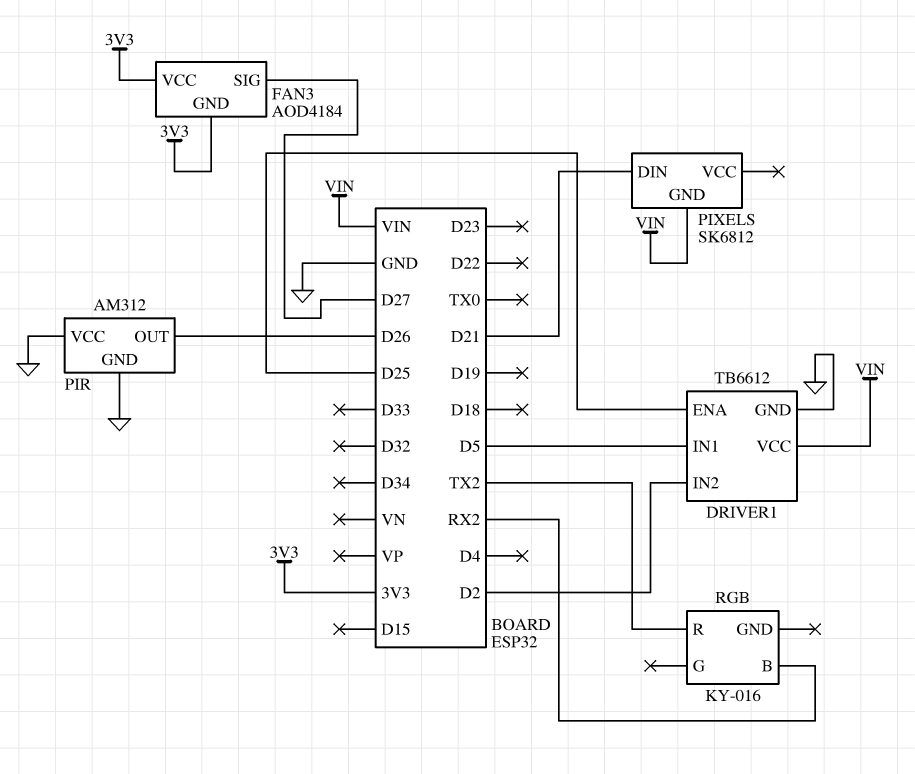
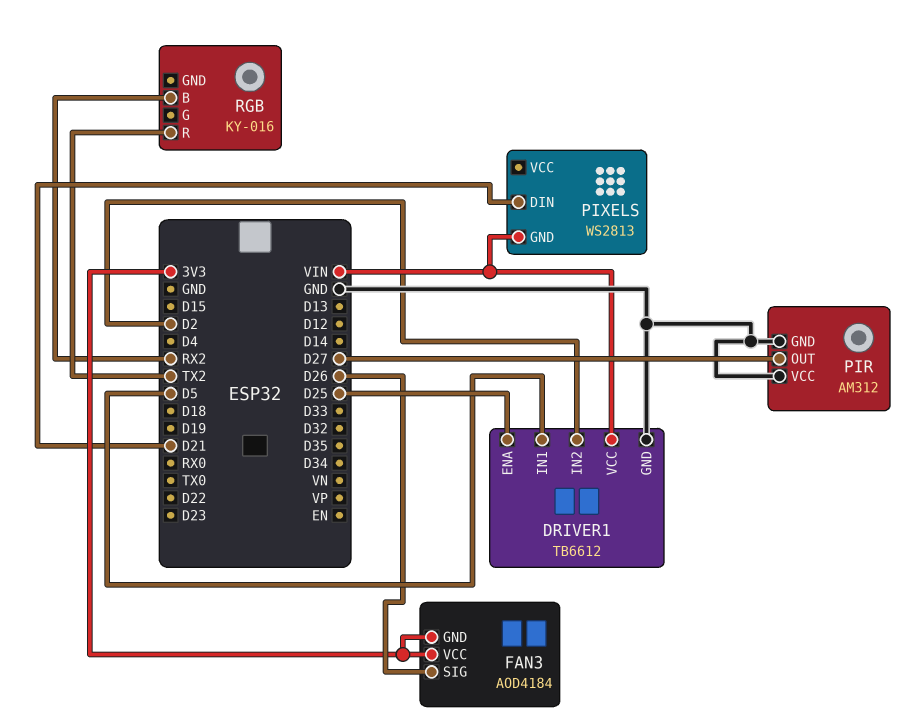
FAN3 pin SIG: D27 -> D26
PIR pin OUT: D26 -> D27
PIXELS: SK6812 -> WS2813

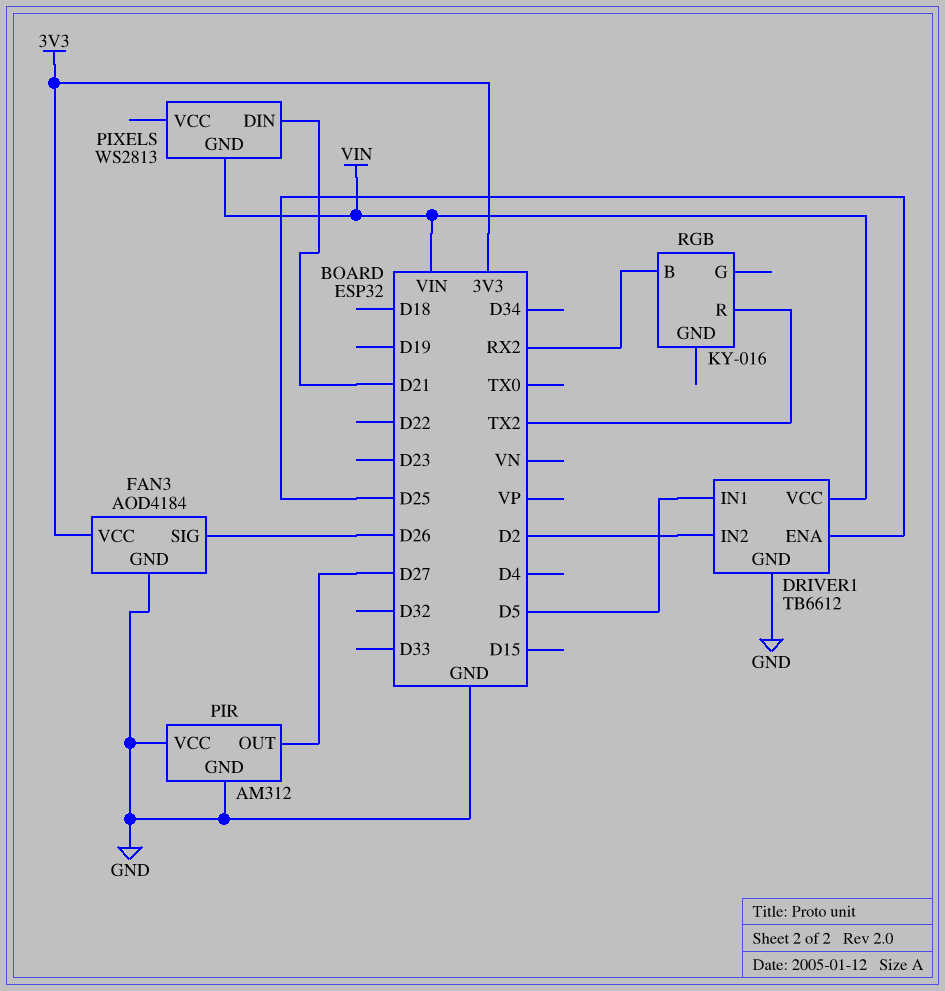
FAN3 pin GND: 3V3 -> GND

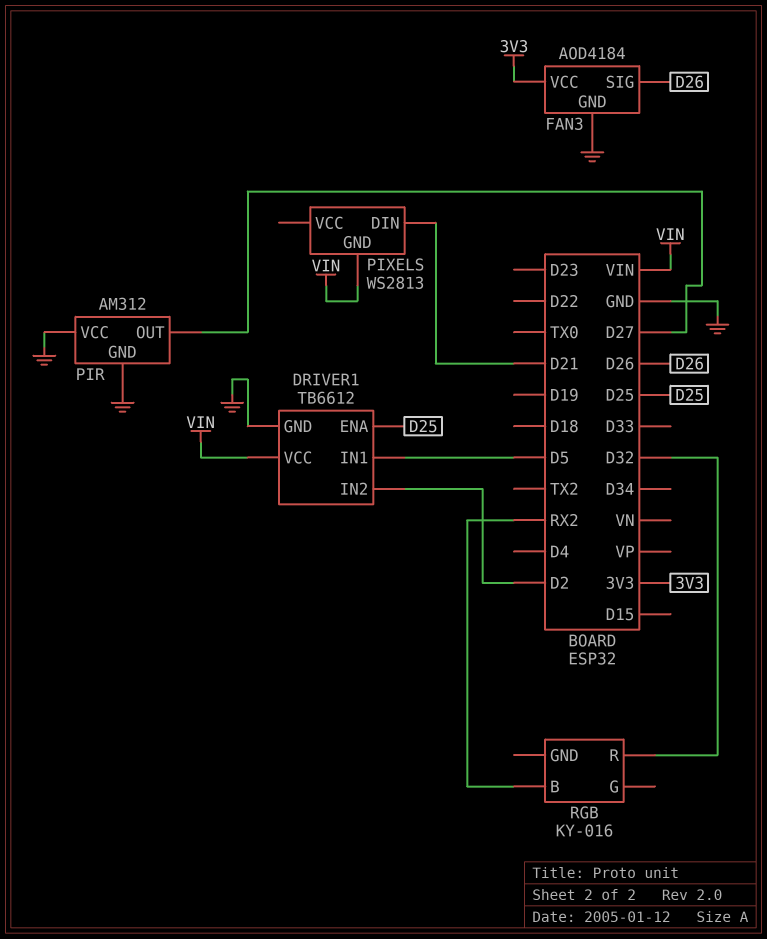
RGB pin R: TX2 -> D32

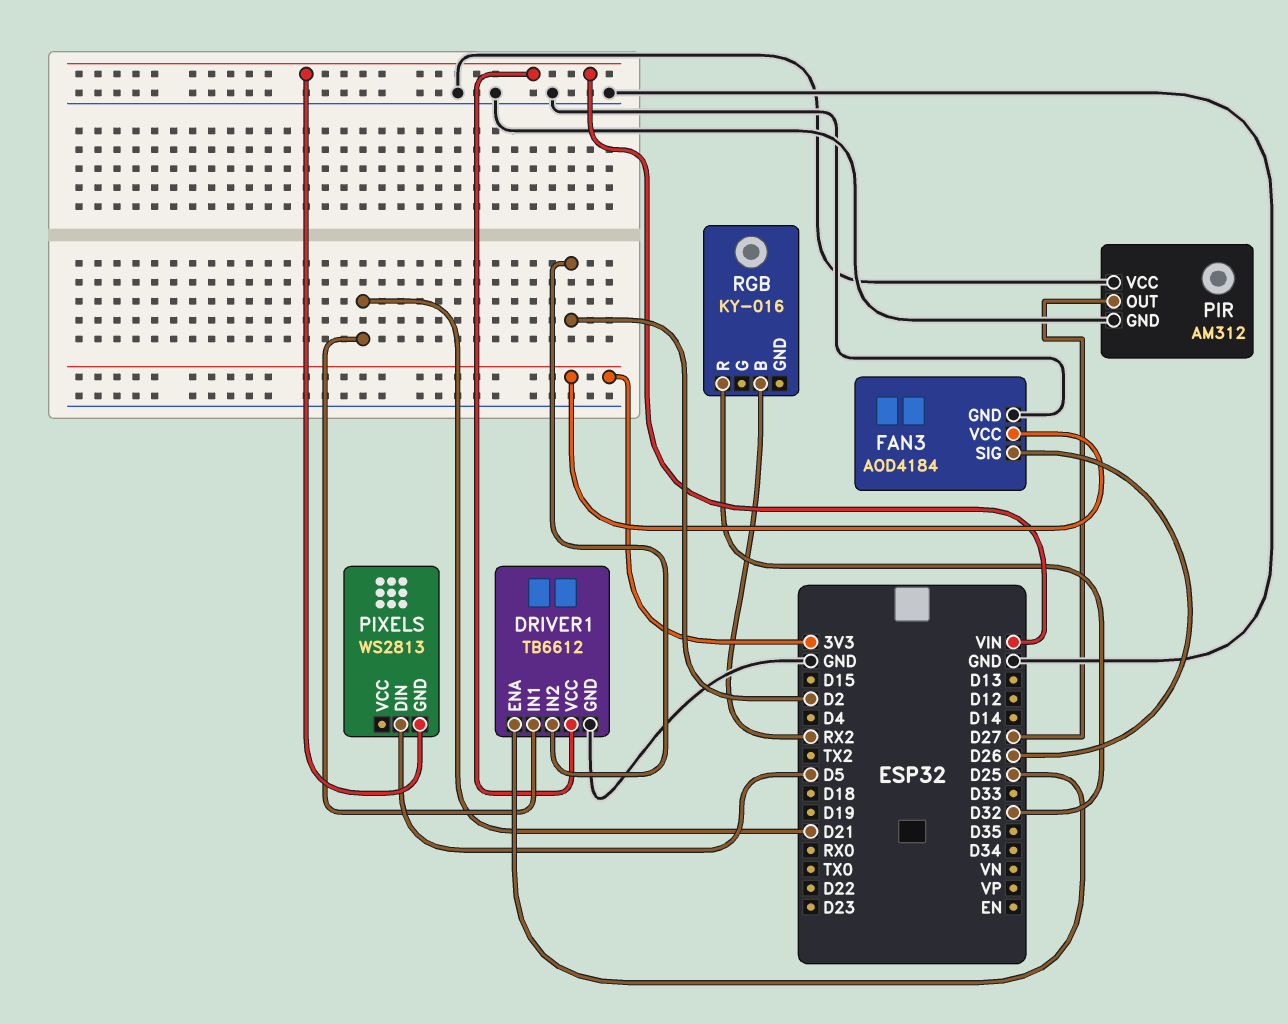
DRIVER1 pin IN1: D5 -> D21
PIXELS pin DIN: D21 -> D5

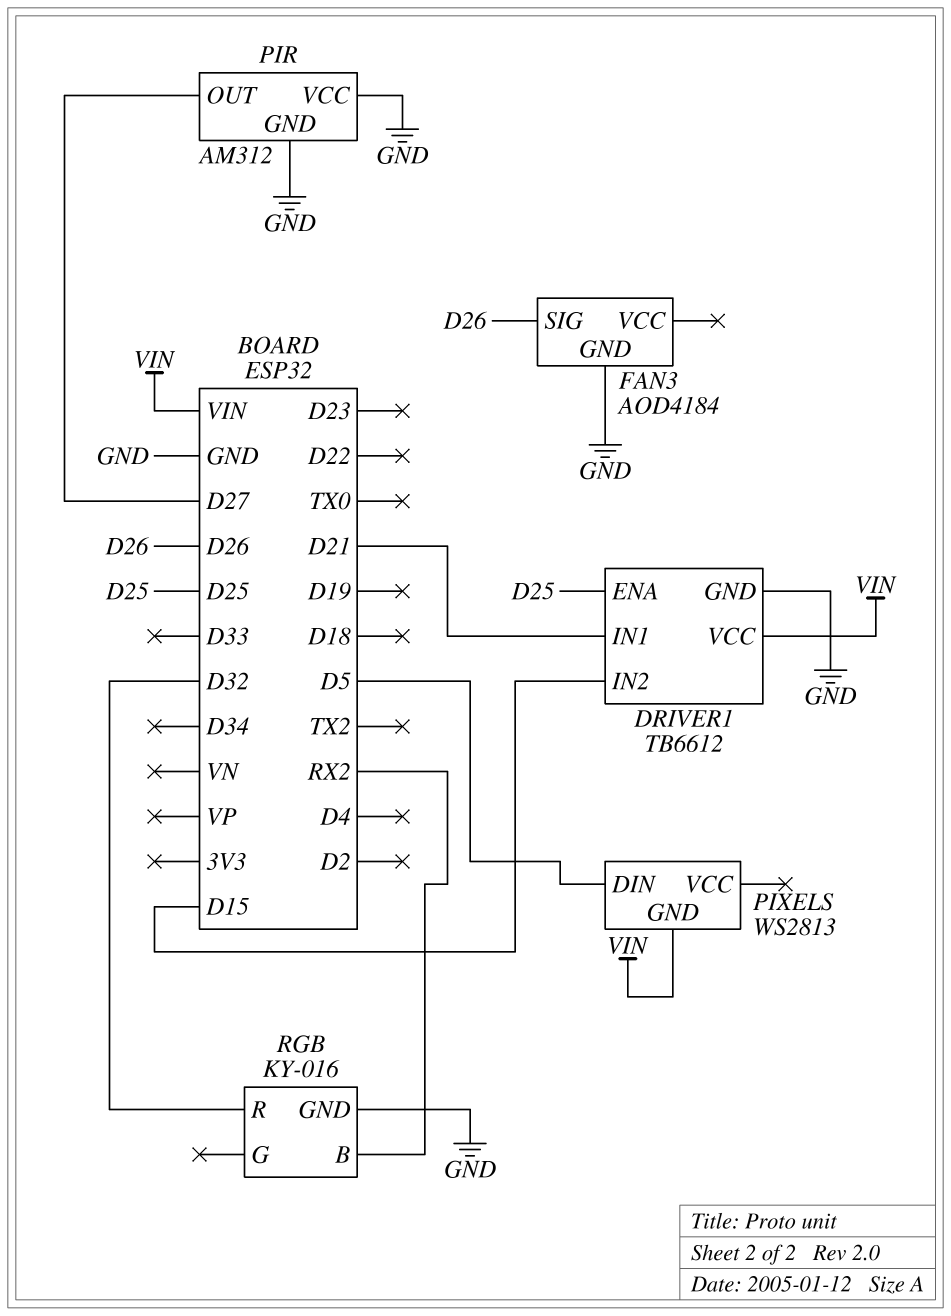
DRIVER1 pin IN2: D2 -> D15
FAN3 pin VCC: 3V3 -> none
RGB pin GND: none -> GND

